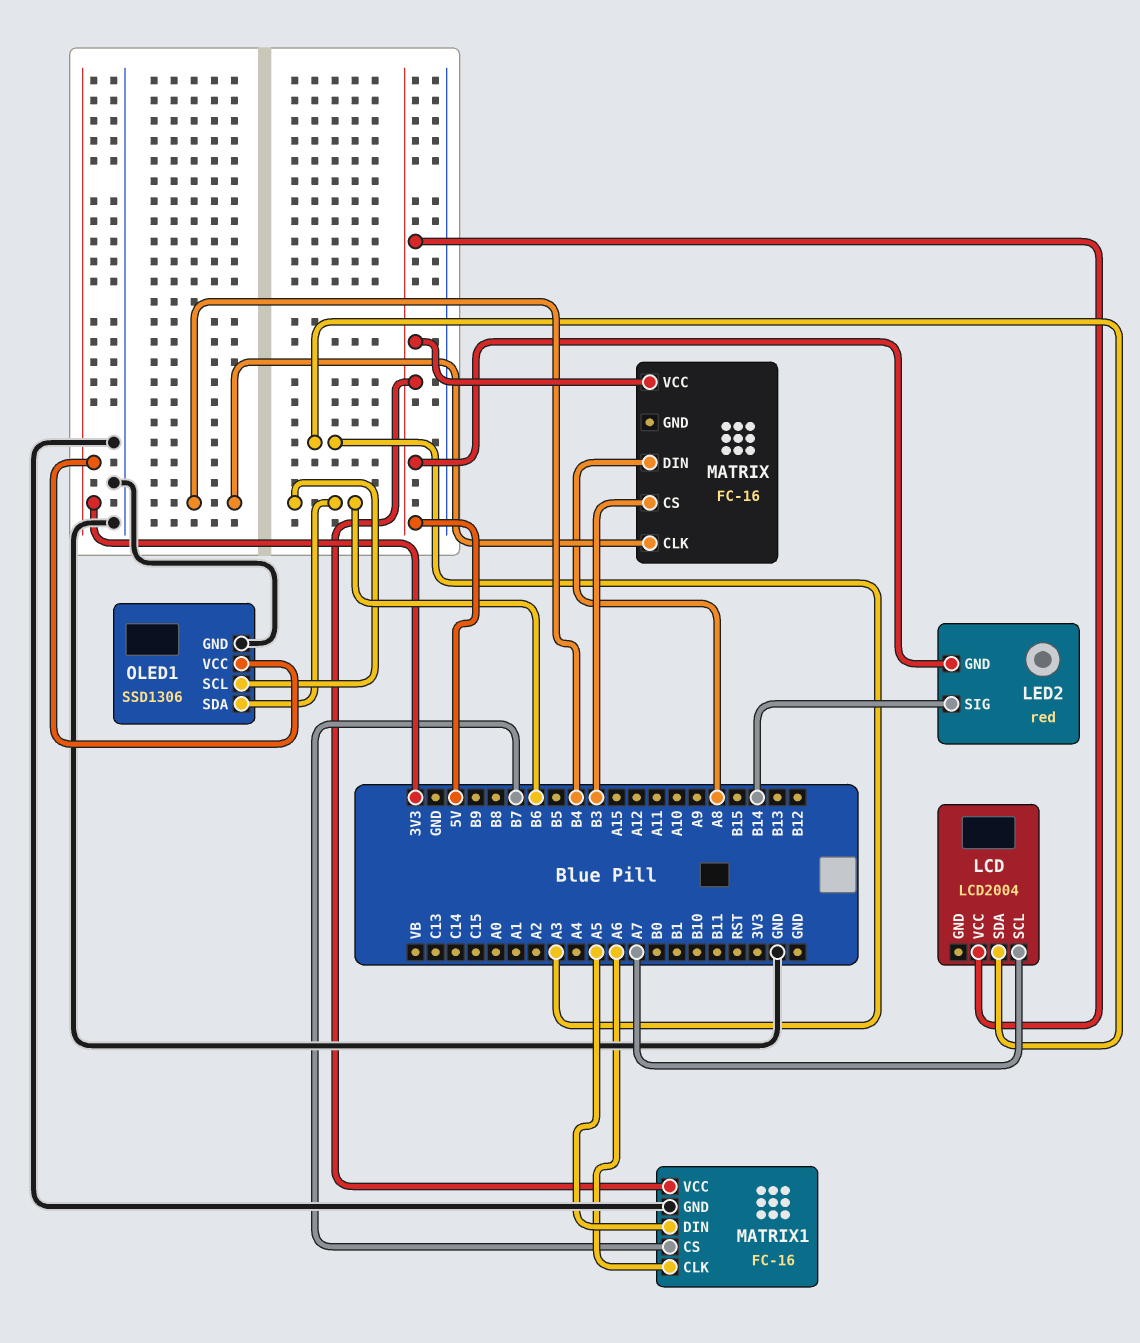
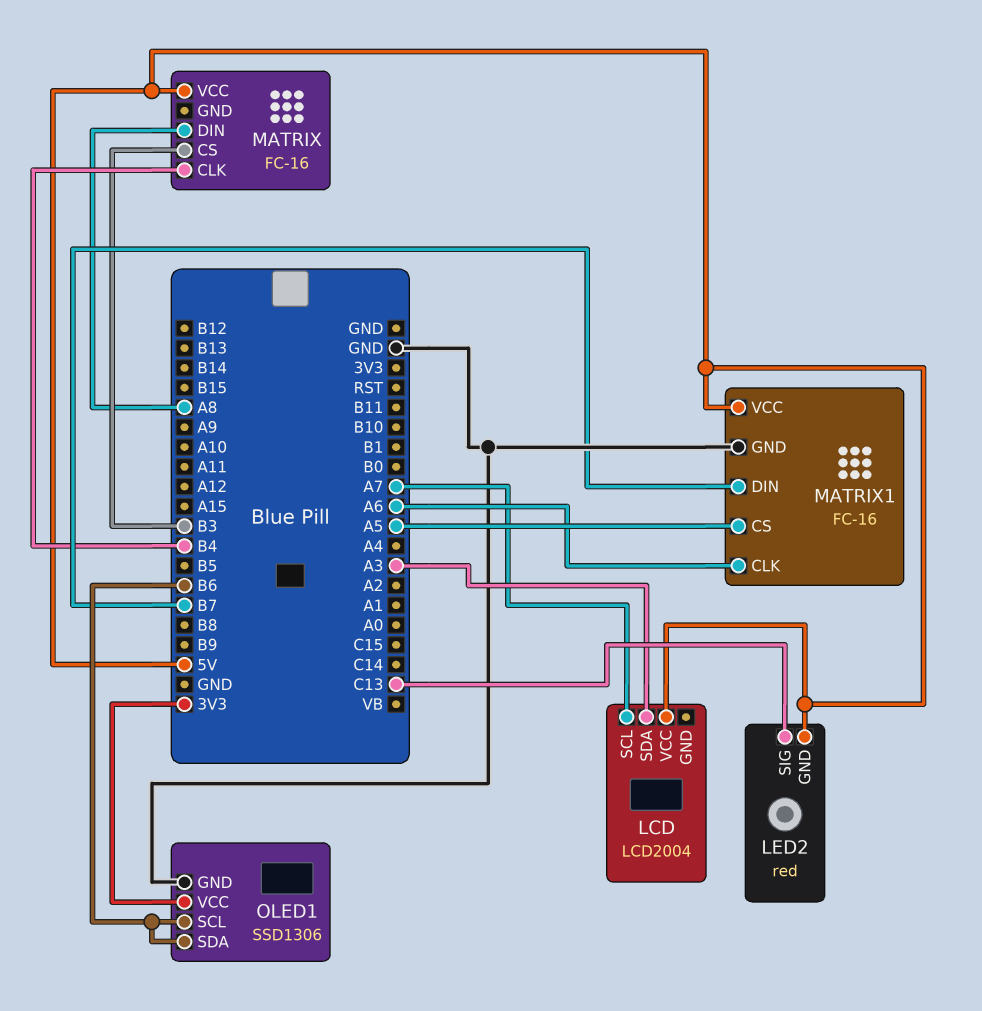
LED2 pin SIG: B14 -> C13
MATRIX1 pin CS: B7 -> A5
MATRIX1 pin DIN: A5 -> B7

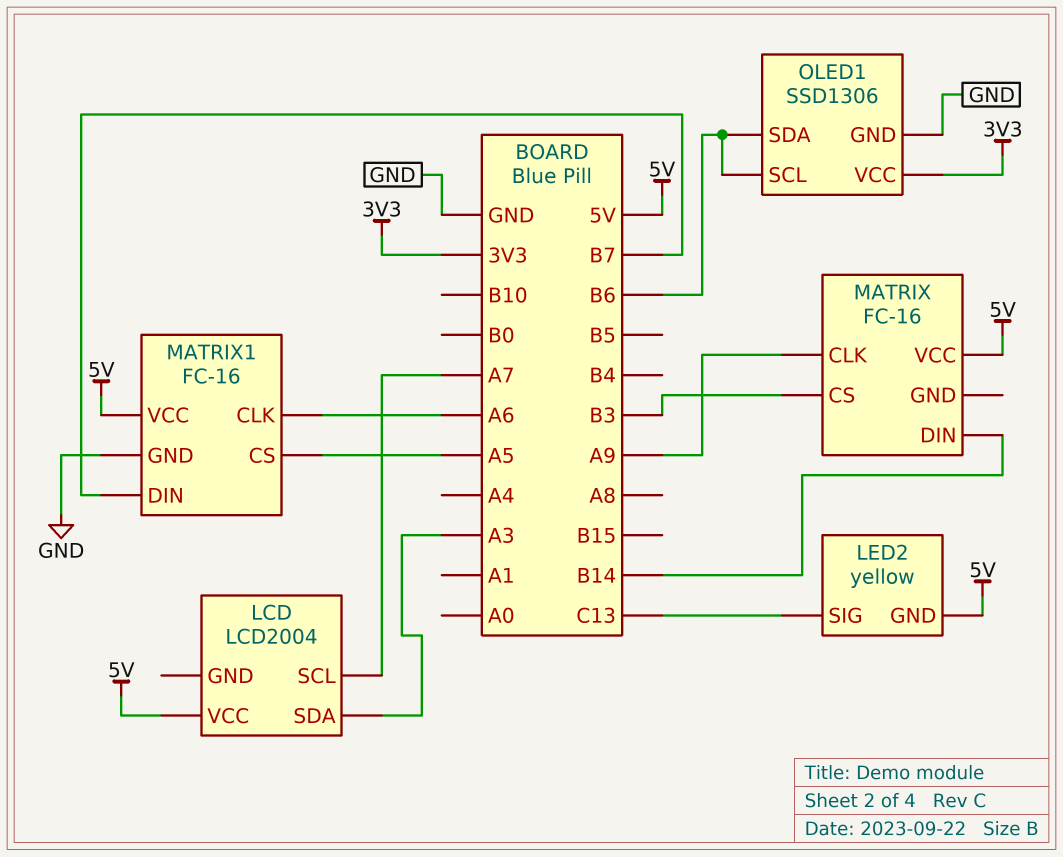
LED2: red -> yellow
MATRIX pin CLK: B4 -> A9
MATRIX pin DIN: A8 -> B14

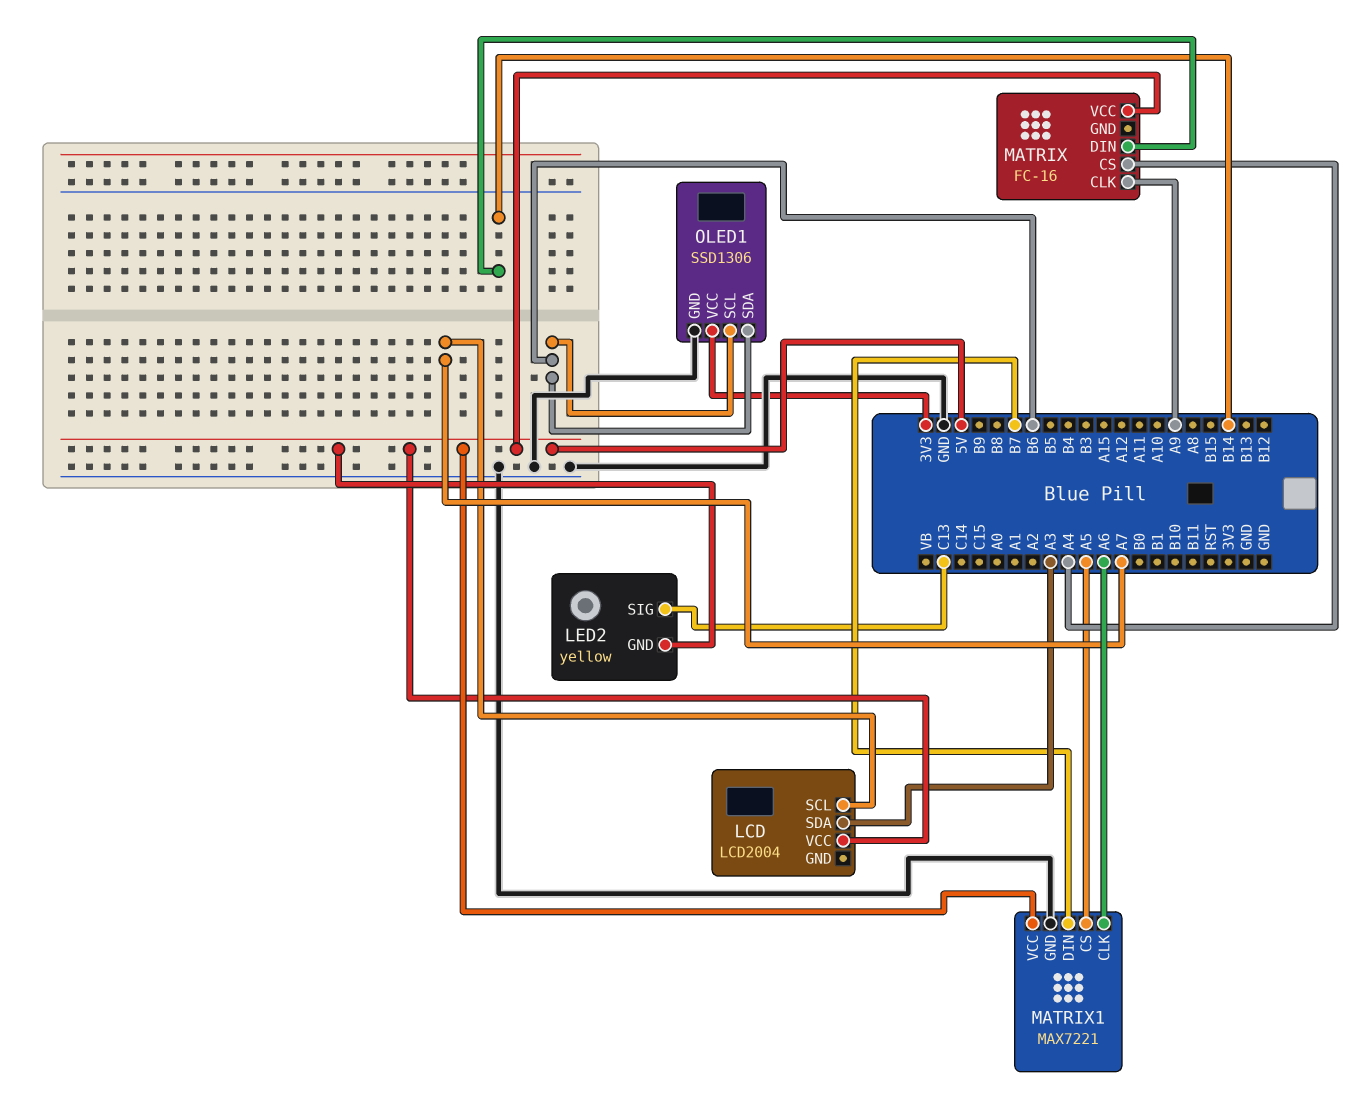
MATRIX pin CS: B3 -> A4
MATRIX1: FC-16 -> MAX7221

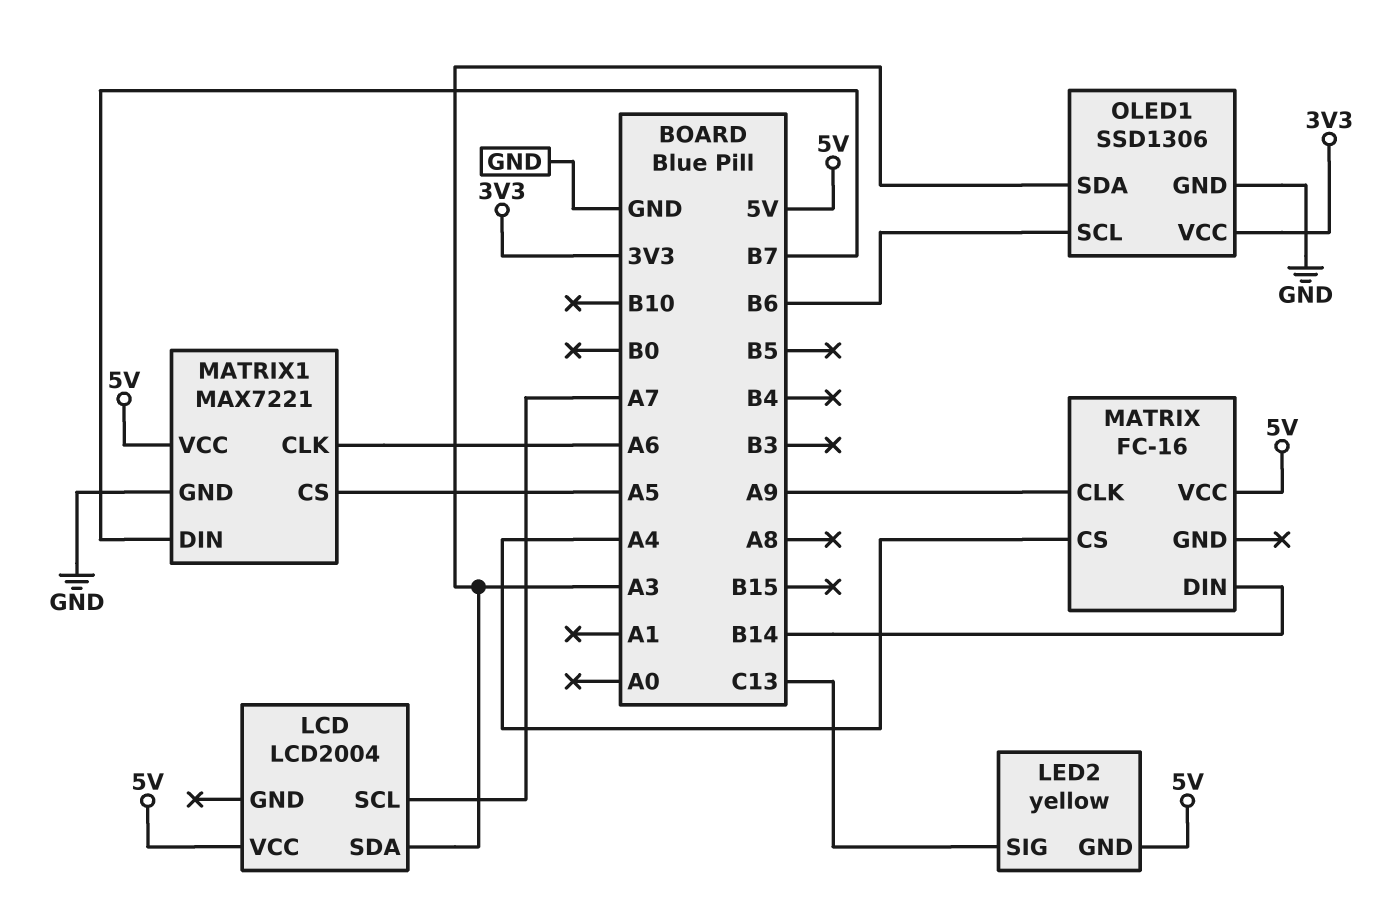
OLED1 pin SDA: B6 -> A3

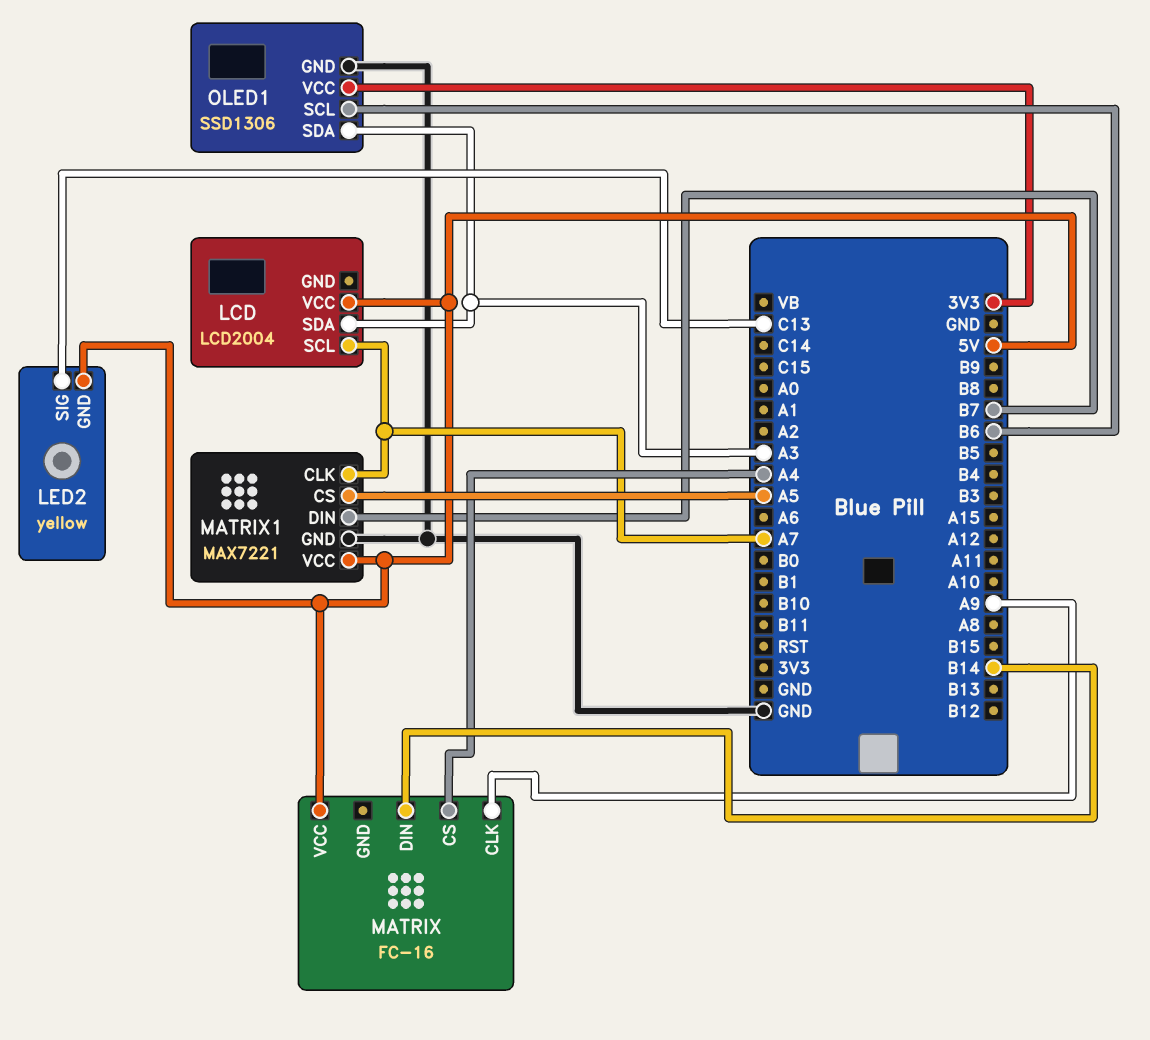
MATRIX1 pin CLK: A6 -> A7

